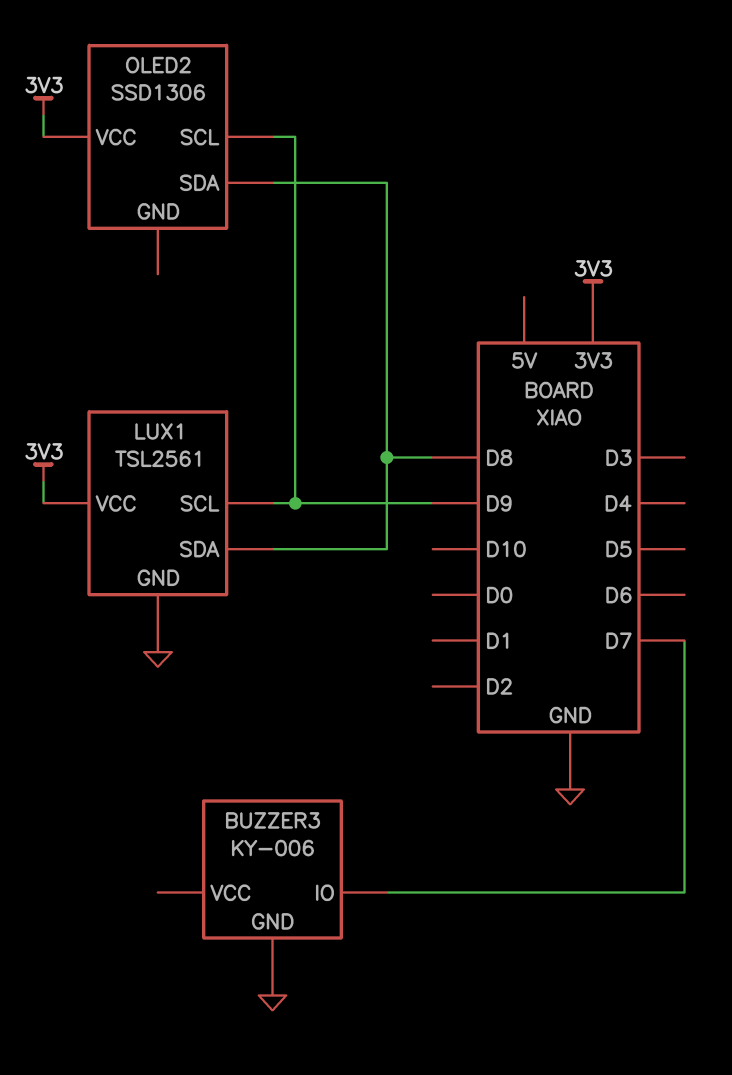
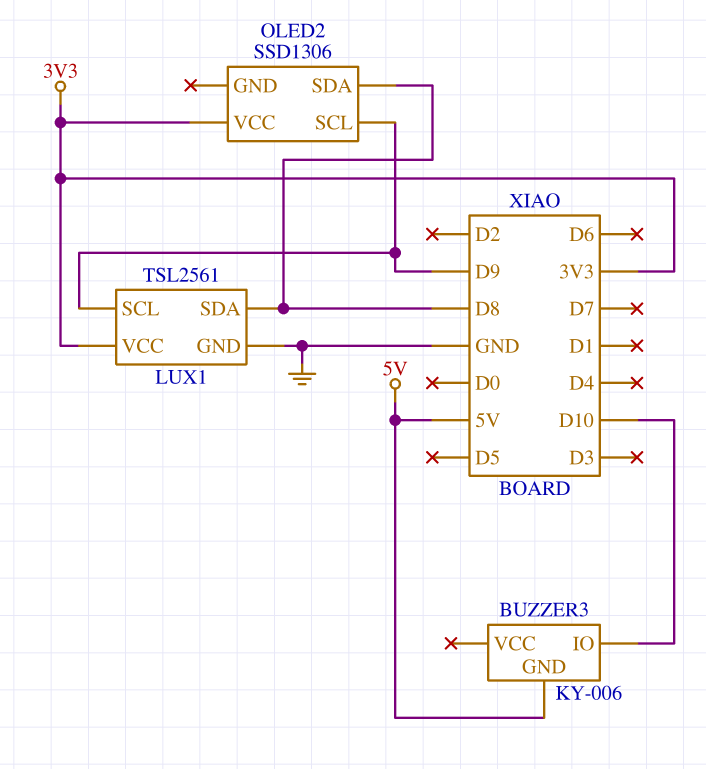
BUZZER3 pin GND: GND -> 5V
BUZZER3 pin IO: D7 -> D10

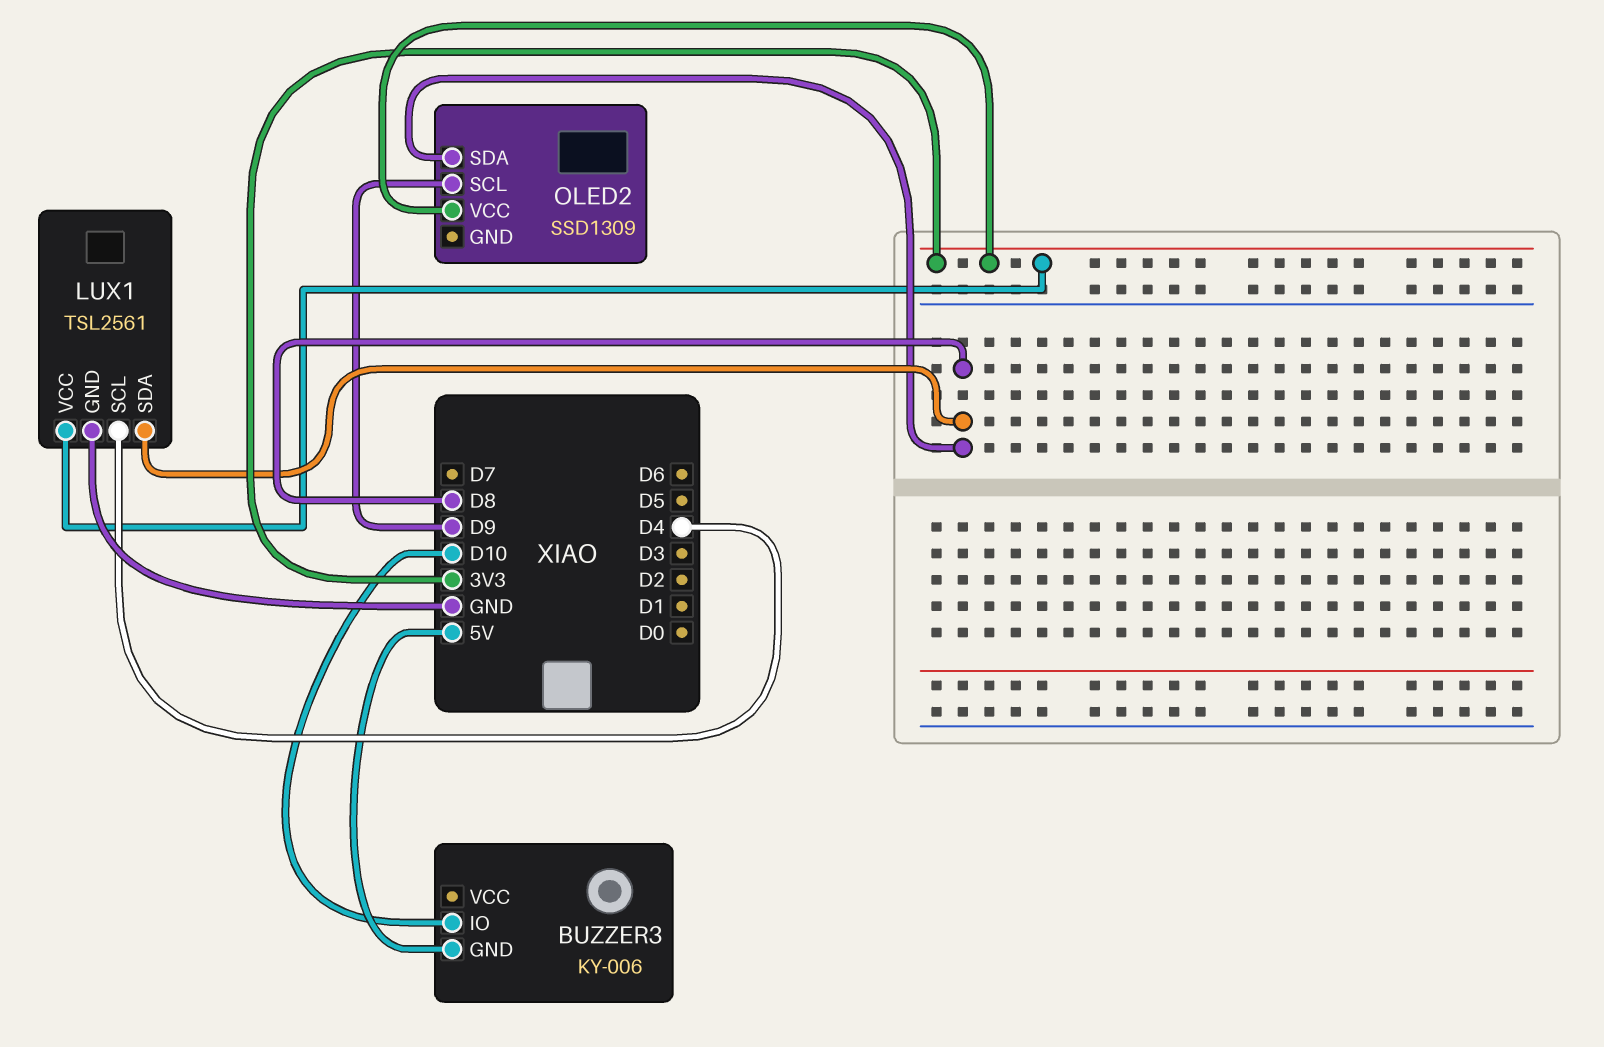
LUX1 pin SCL: D9 -> D4
OLED2: SSD1306 -> SSD1309

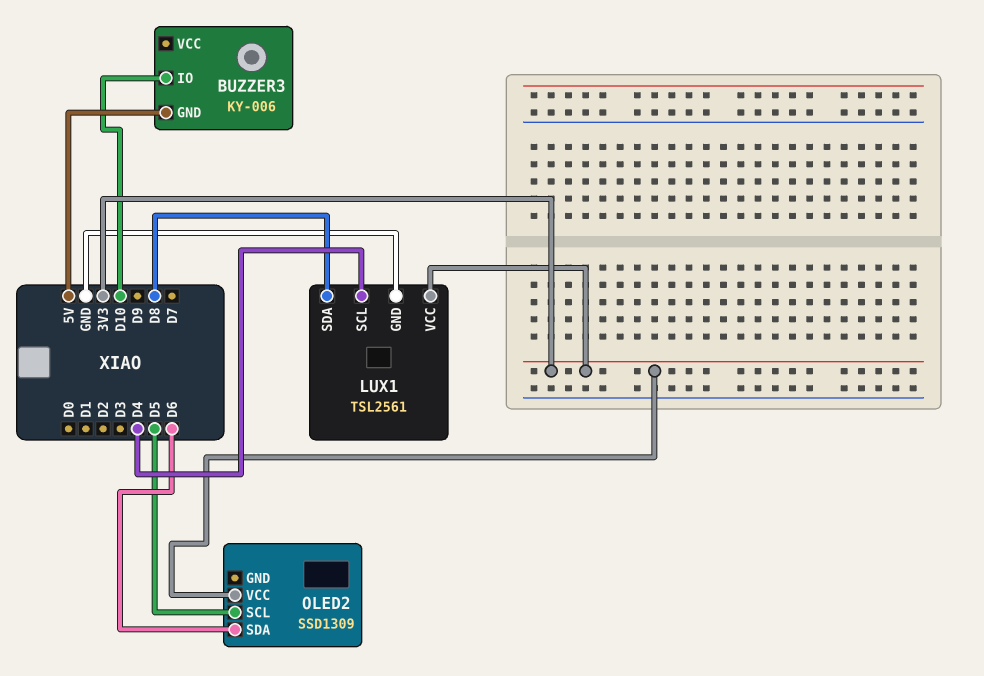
OLED2 pin SCL: D9 -> D5
OLED2 pin SDA: D8 -> D6

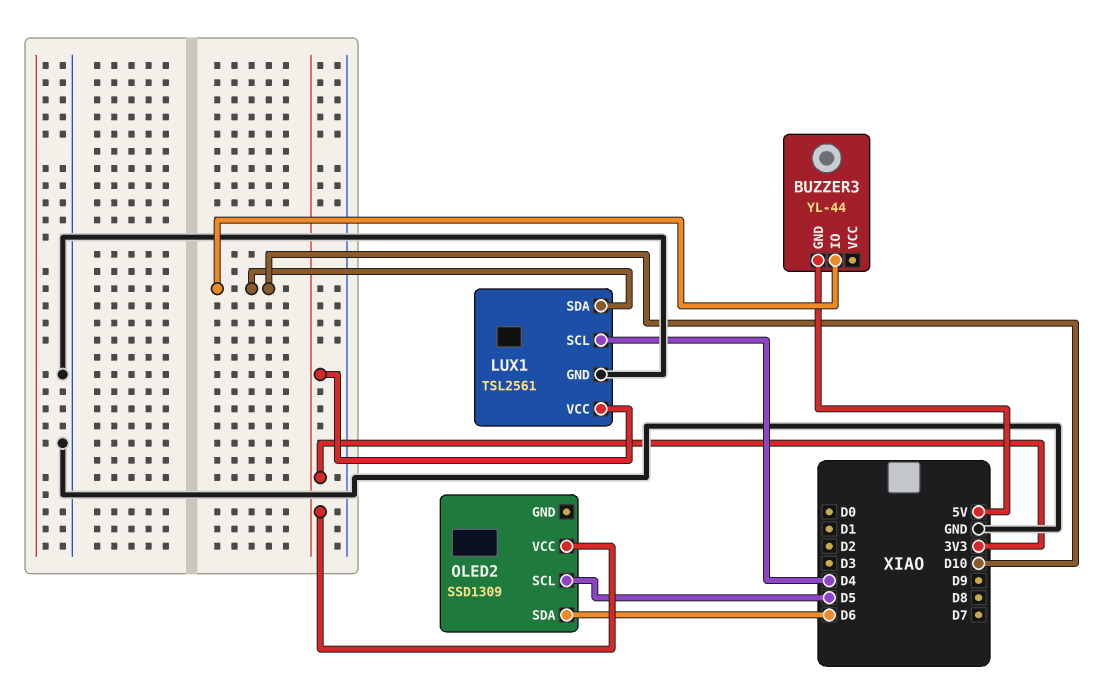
BUZZER3: KY-006 -> YL-44
LUX1 pin SDA: D8 -> D10

